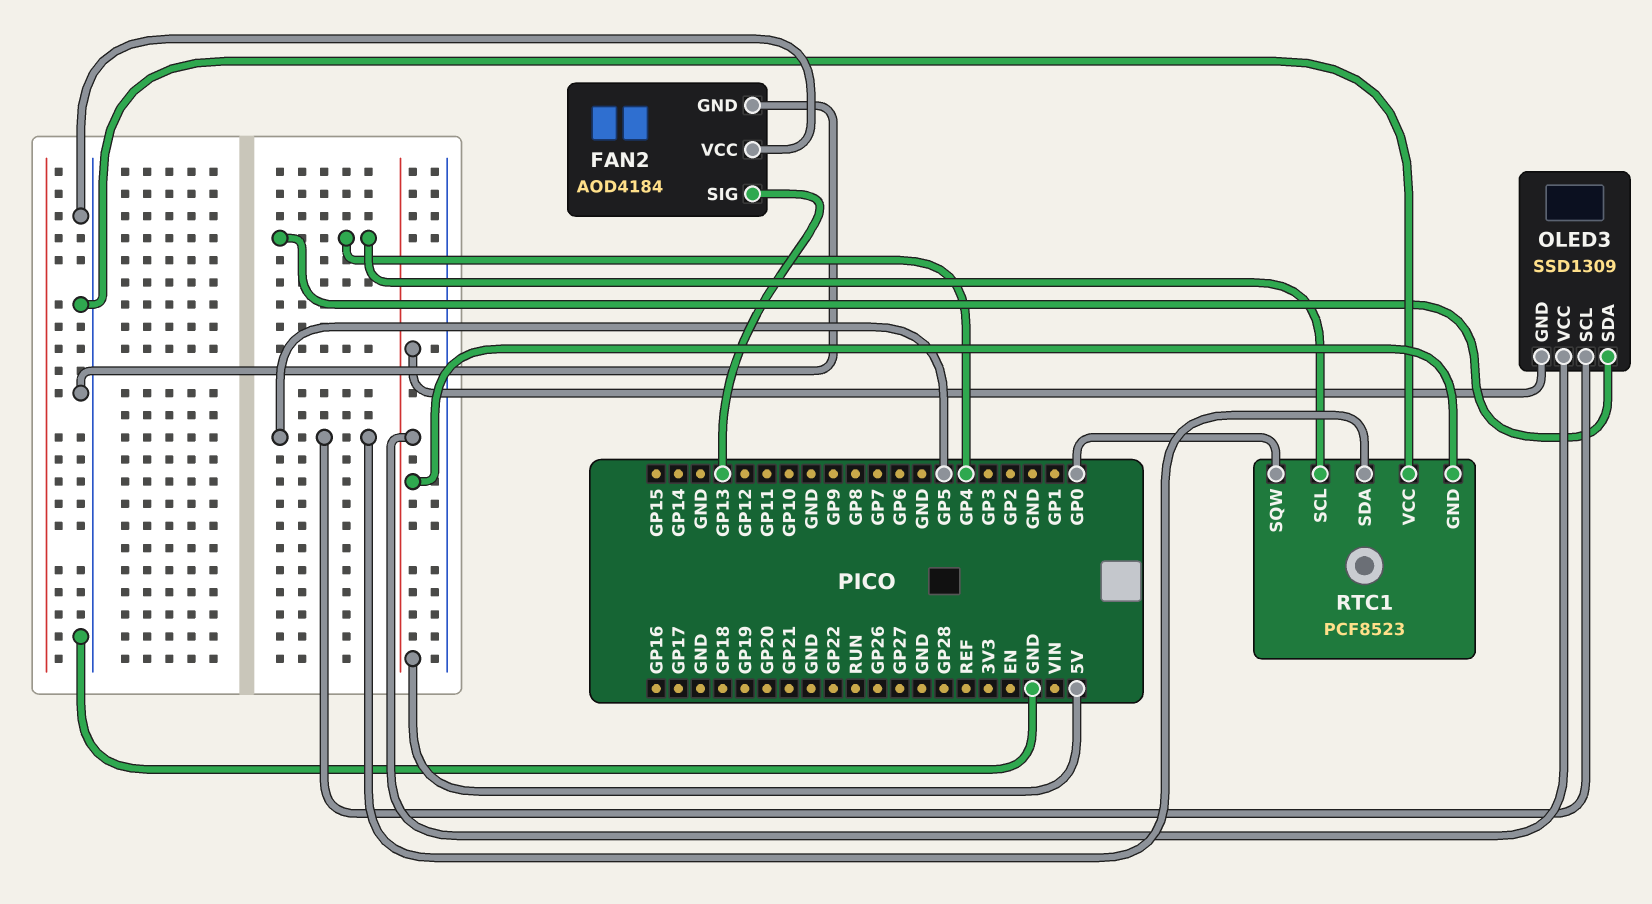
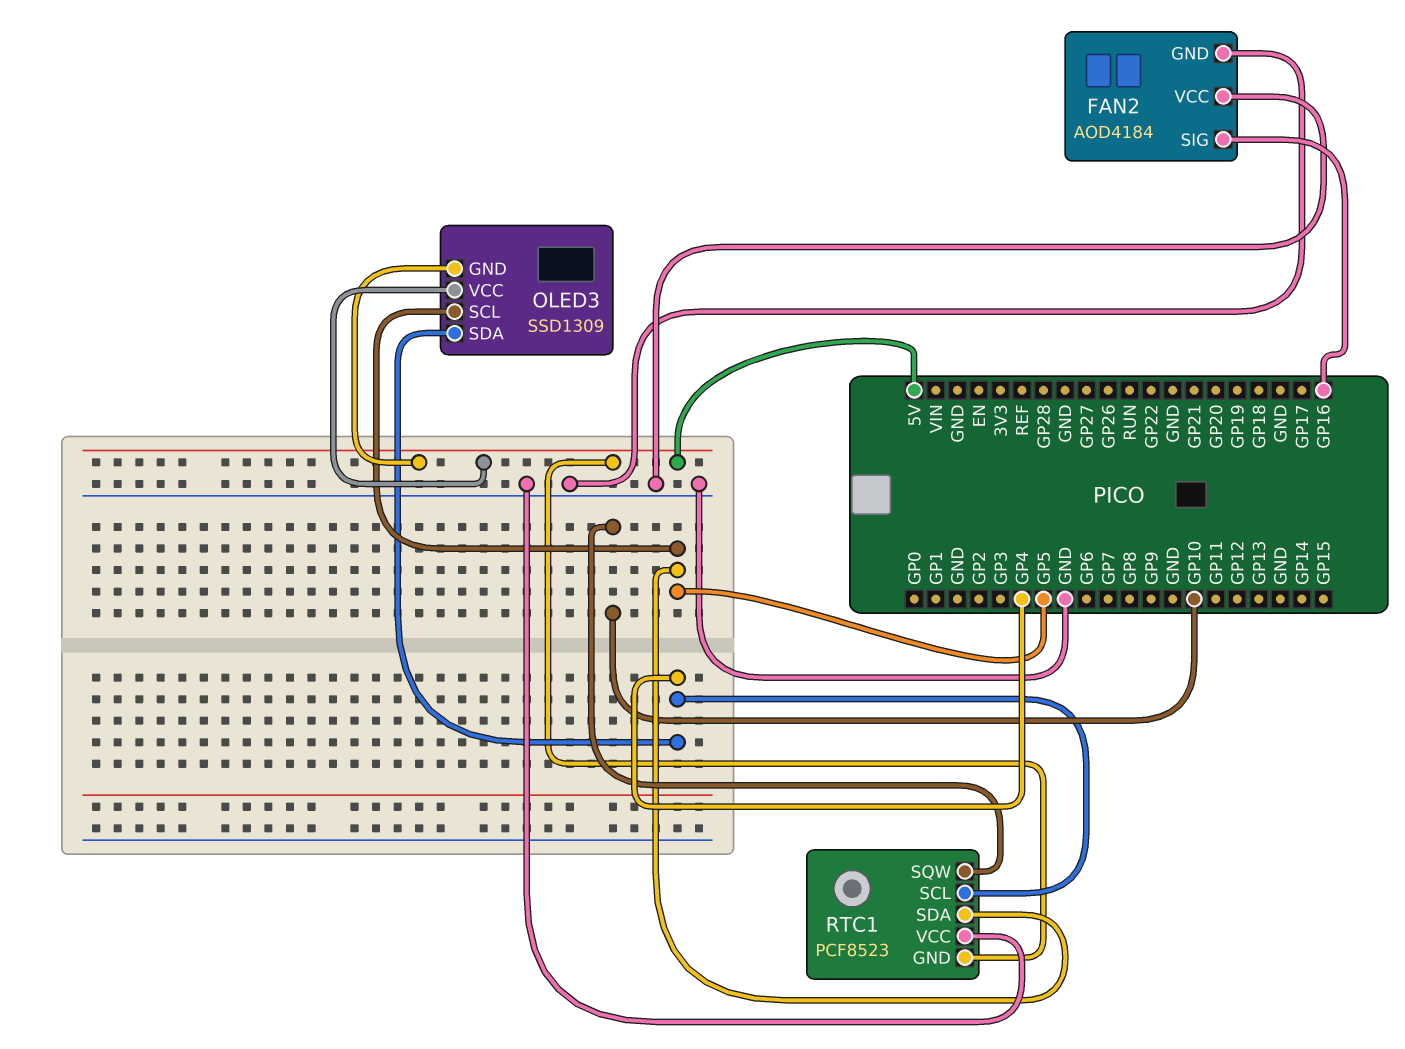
FAN2 pin SIG: GP13 -> GP16
RTC1 pin SQW: GP0 -> GP10

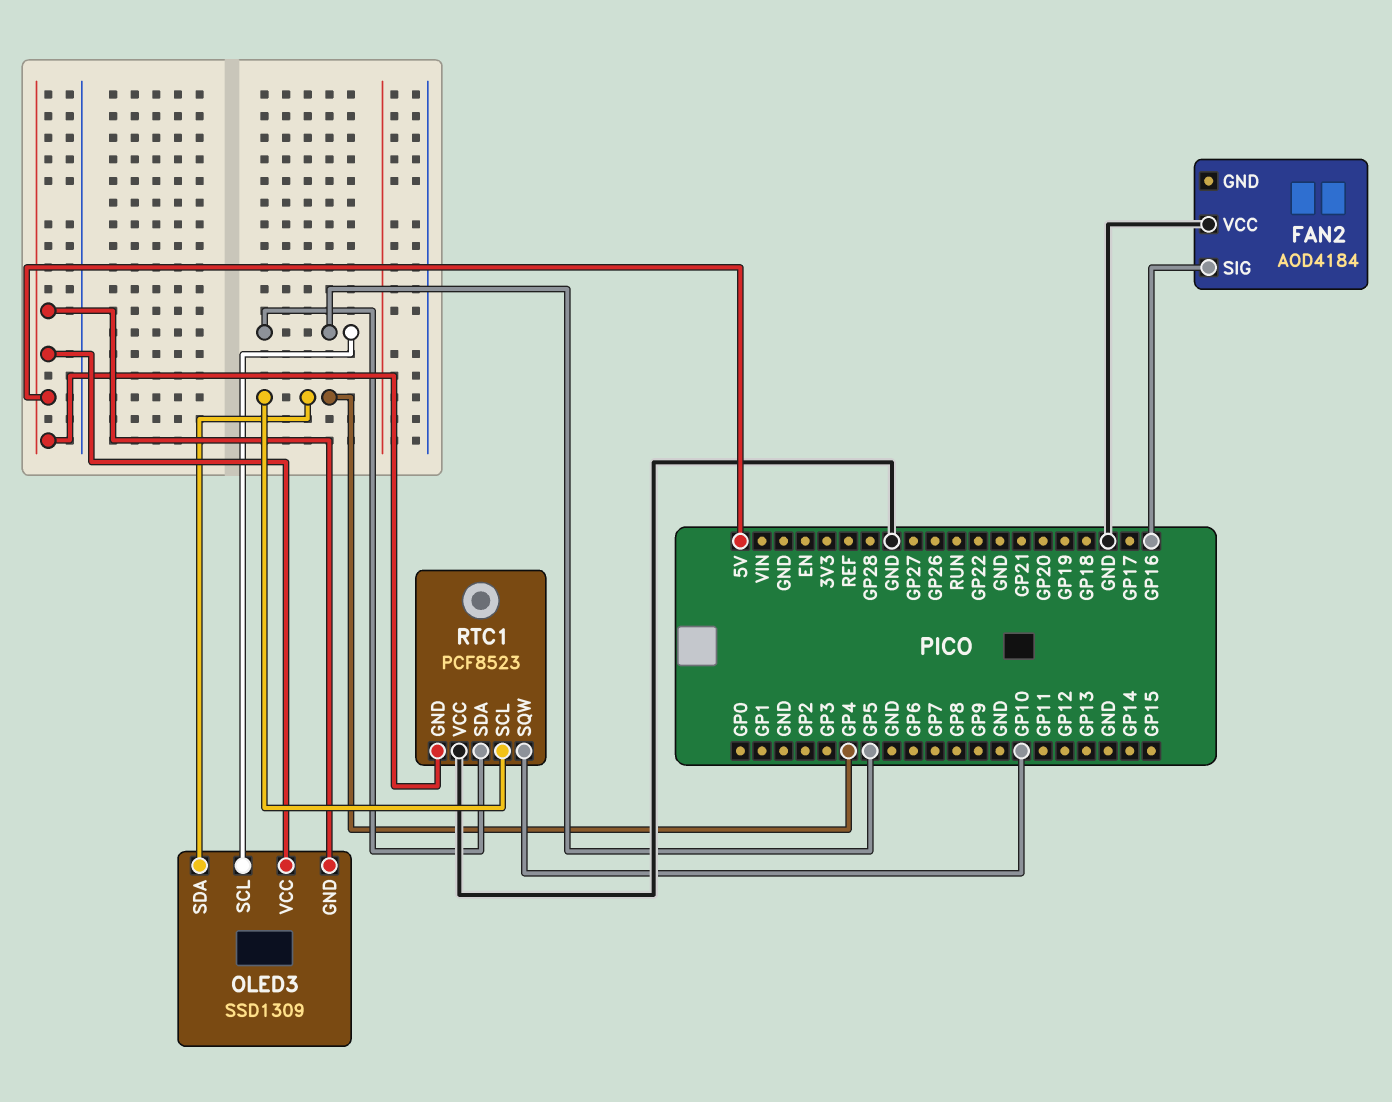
FAN2 pin GND: GND -> none

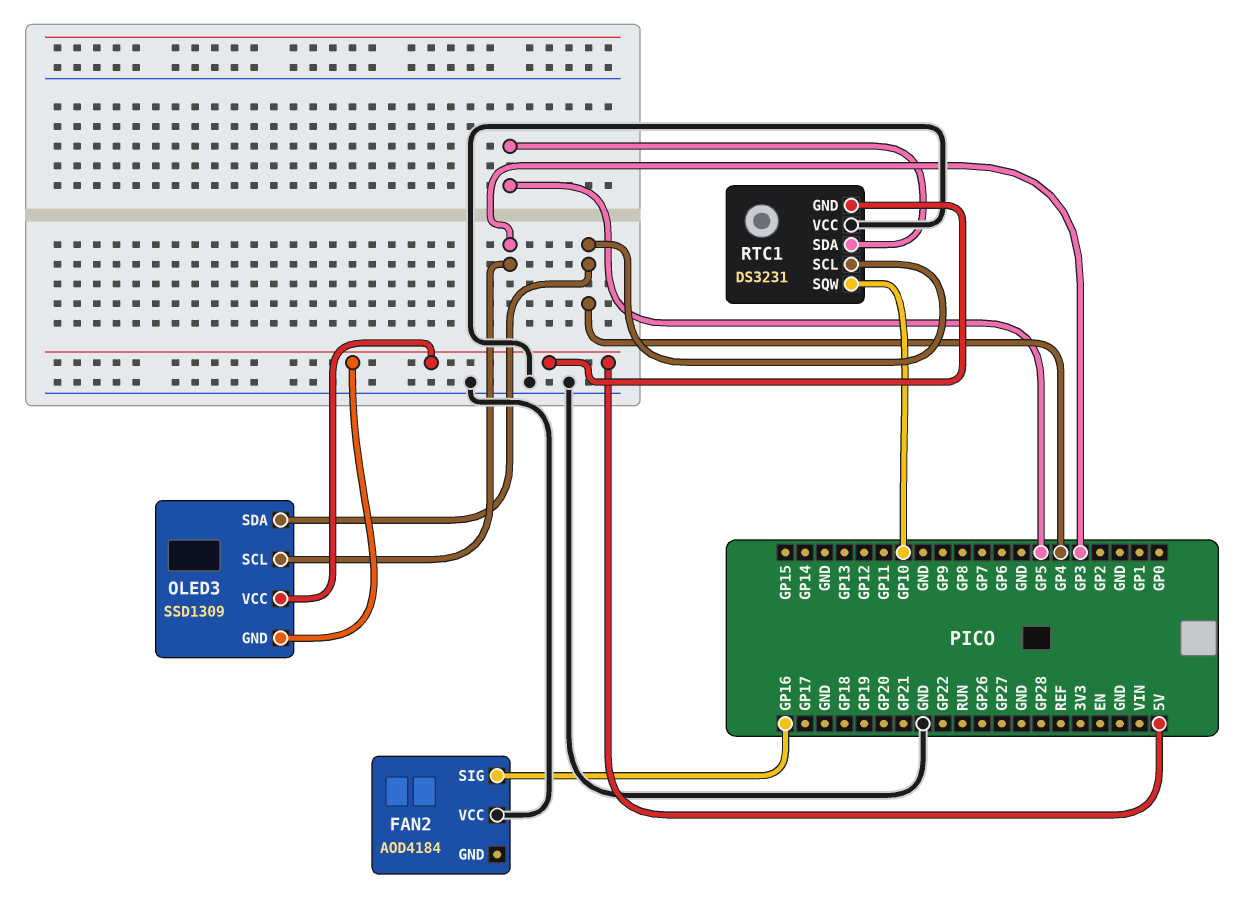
OLED3 pin SCL: GP5 -> GP3
RTC1: PCF8523 -> DS3231

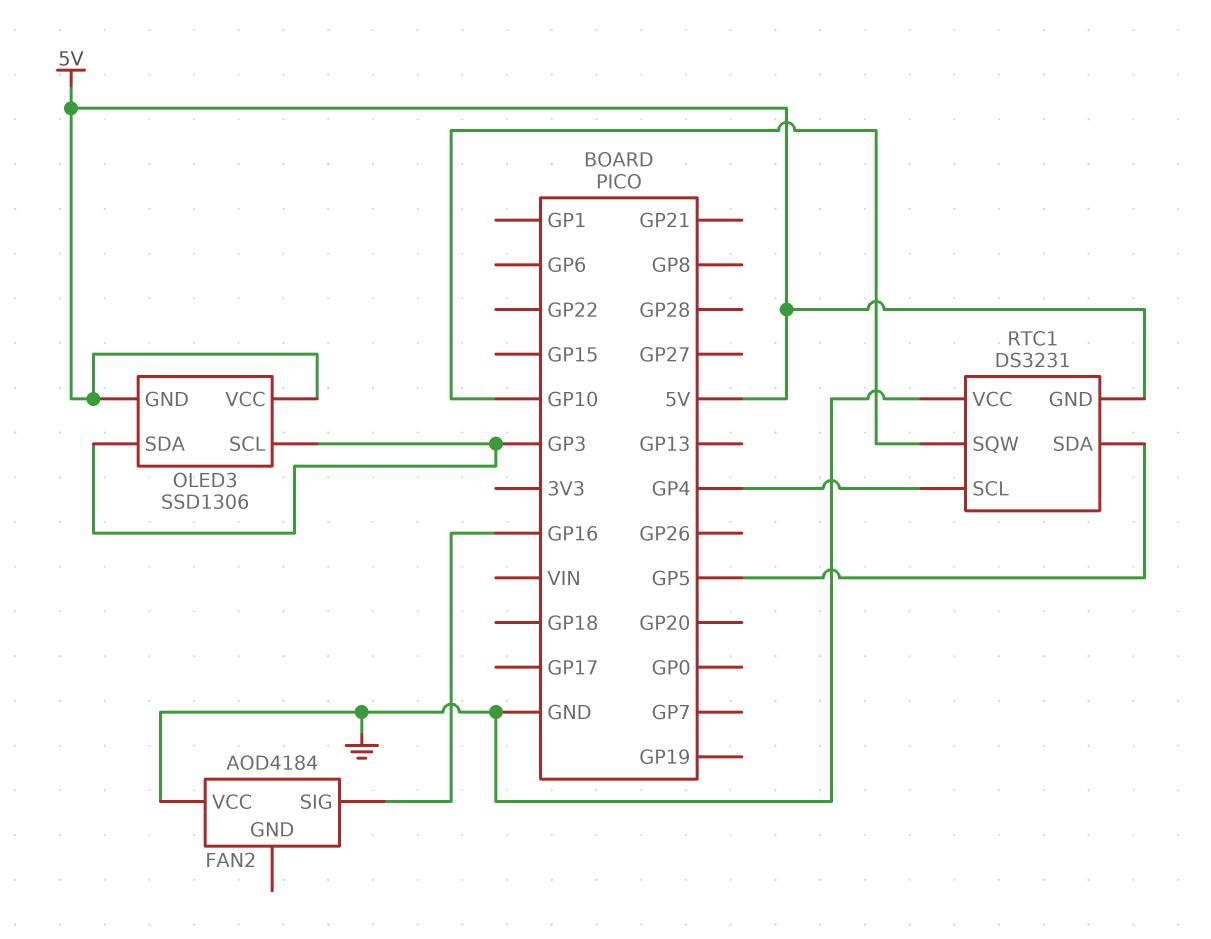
OLED3: SSD1309 -> SSD1306
OLED3 pin SDA: GP4 -> GP3

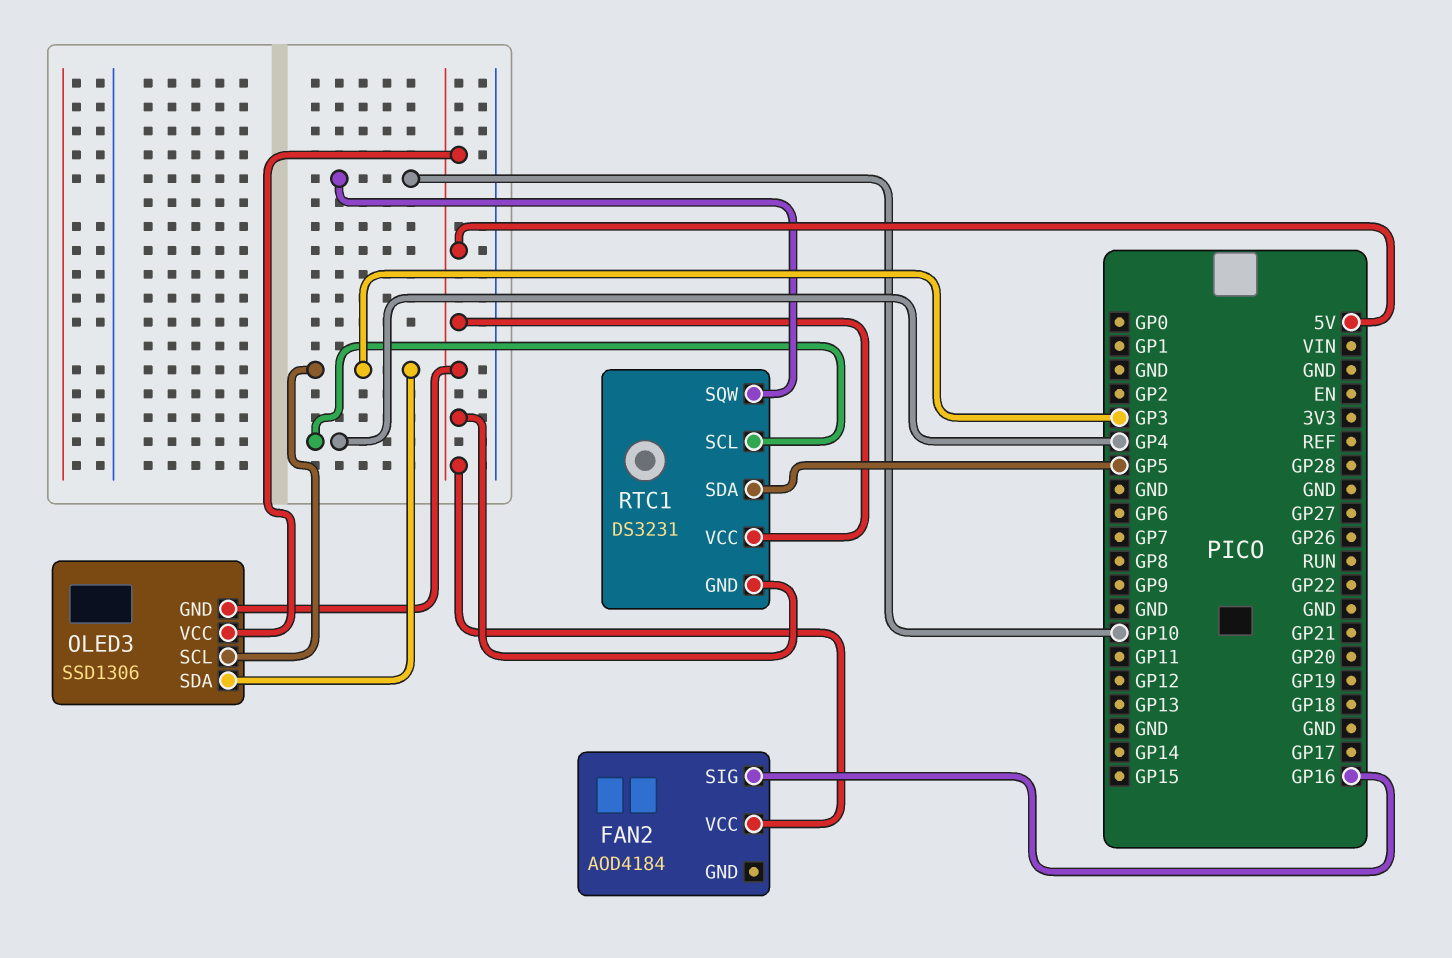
FAN2 pin VCC: GND -> 5V
RTC1 pin VCC: GND -> 5V

